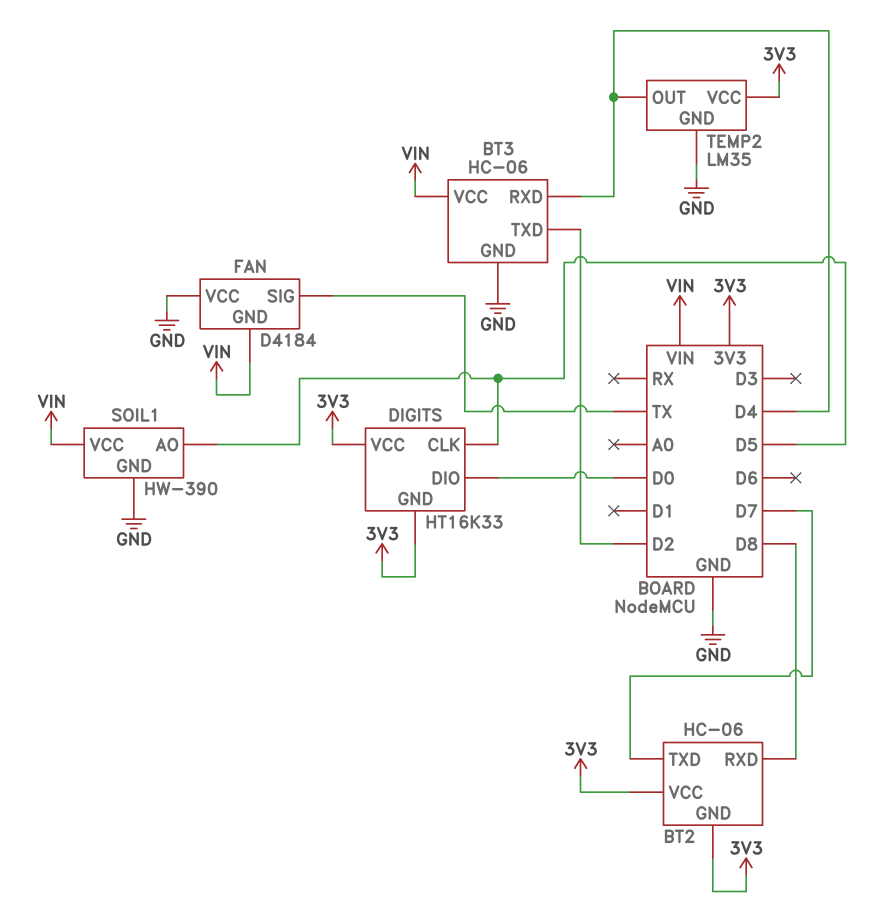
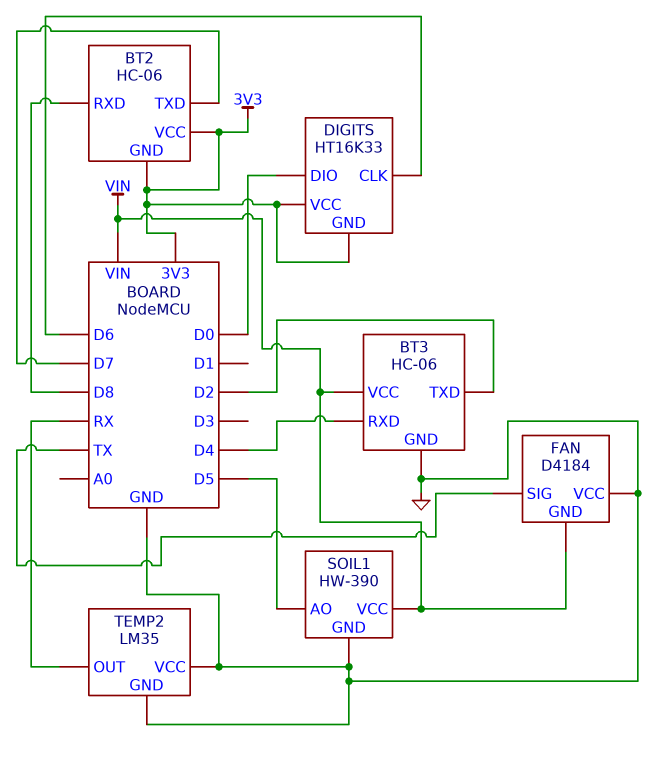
DIGITS pin CLK: D5 -> D6
TEMP2 pin OUT: D4 -> RX
TEMP2 pin VCC: 3V3 -> GND

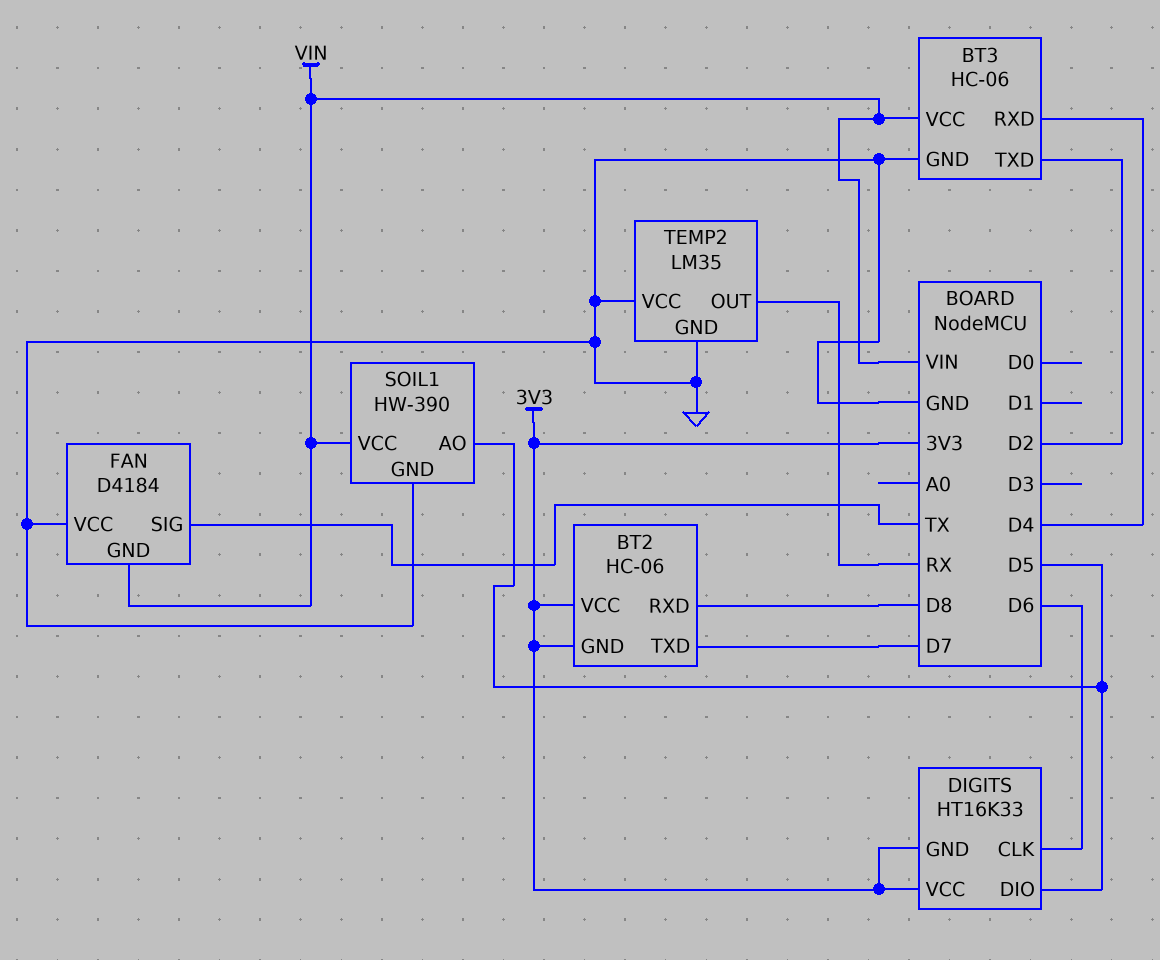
DIGITS pin DIO: D0 -> D5

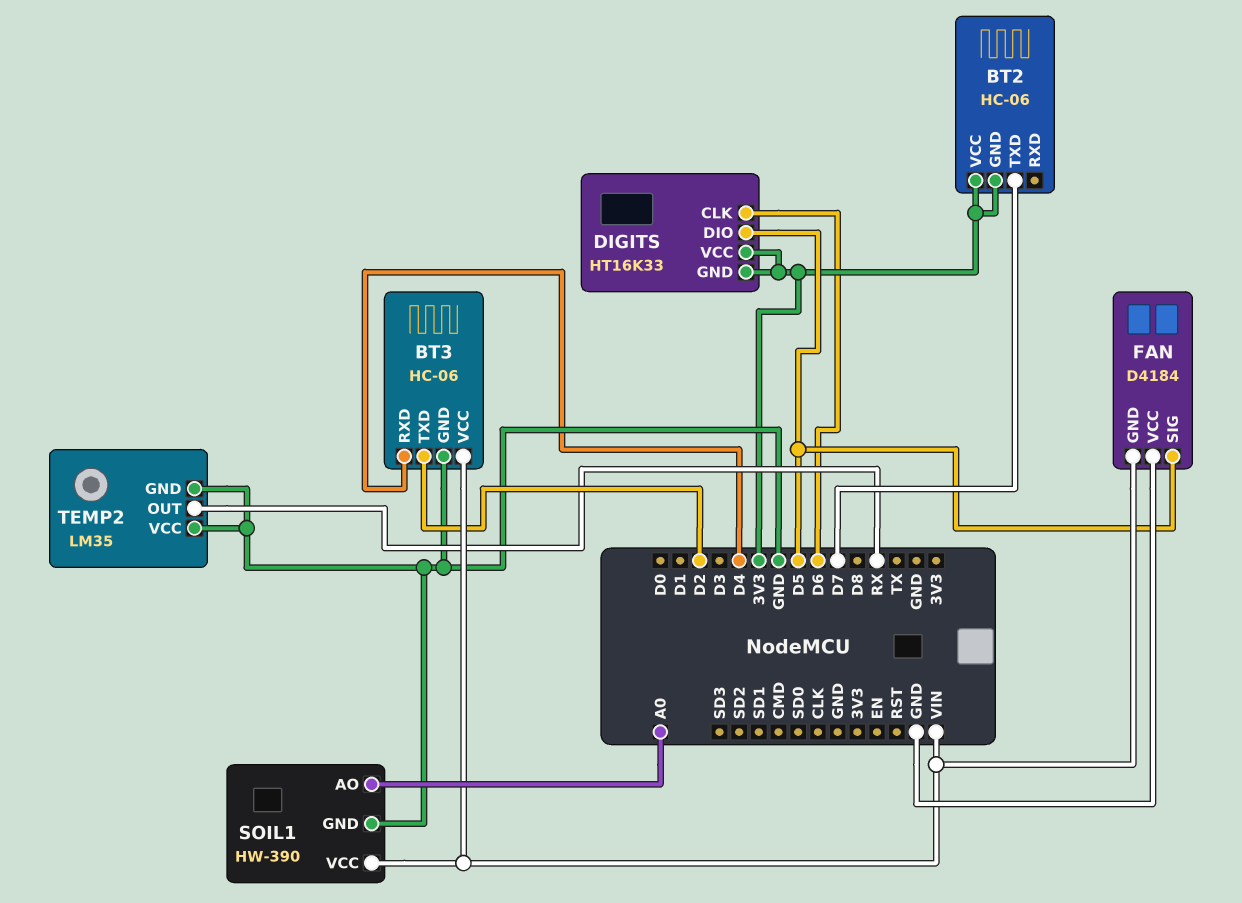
BT2 pin RXD: D8 -> none
FAN pin SIG: TX -> D5
SOIL1 pin AO: D5 -> A0

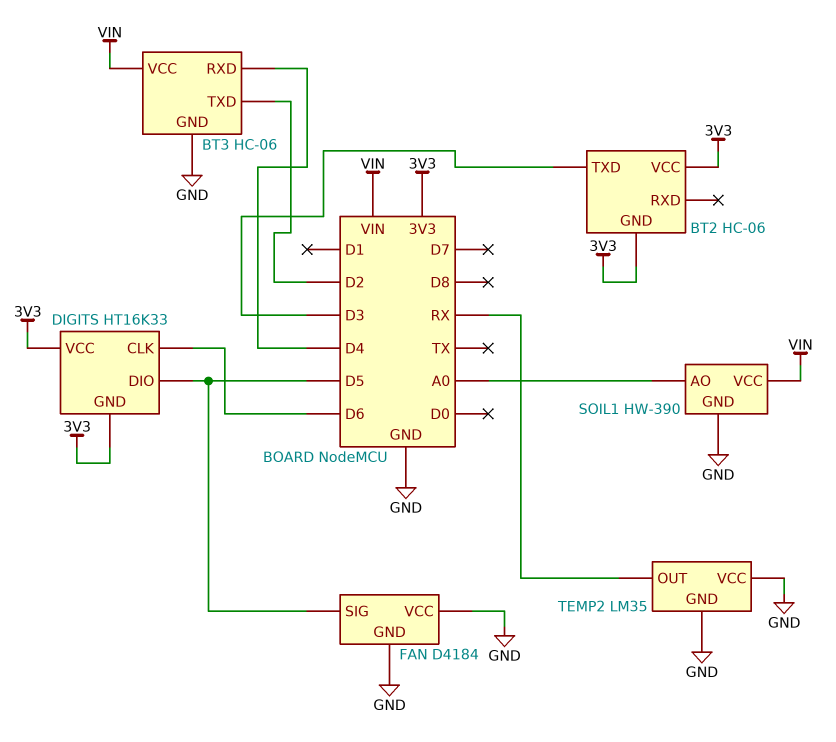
BT2 pin TXD: D7 -> D3
FAN pin GND: VIN -> GND

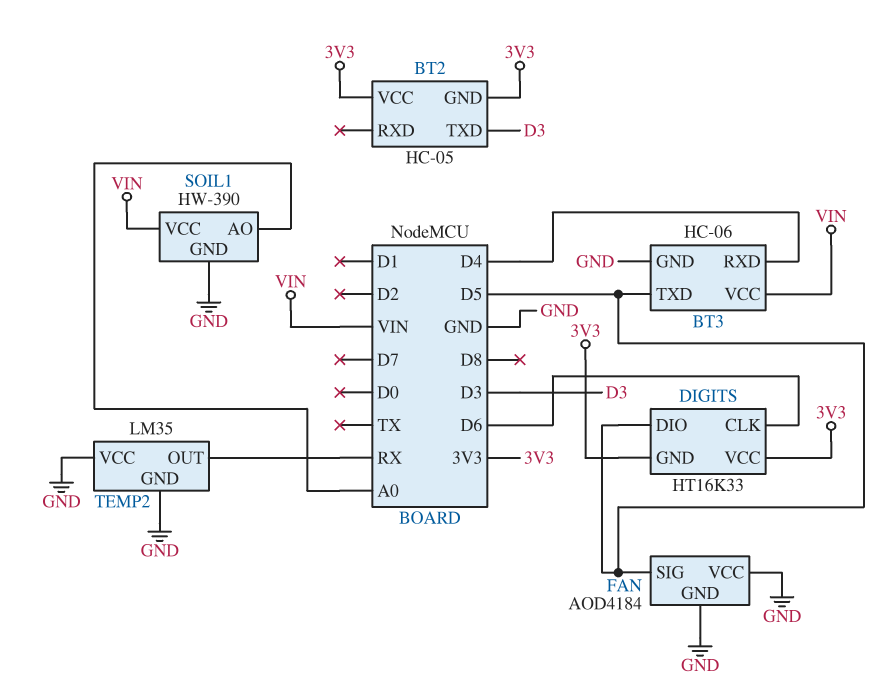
BT2: HC-06 -> HC-05
BT3 pin TXD: D2 -> D5
FAN: D4184 -> AOD4184

